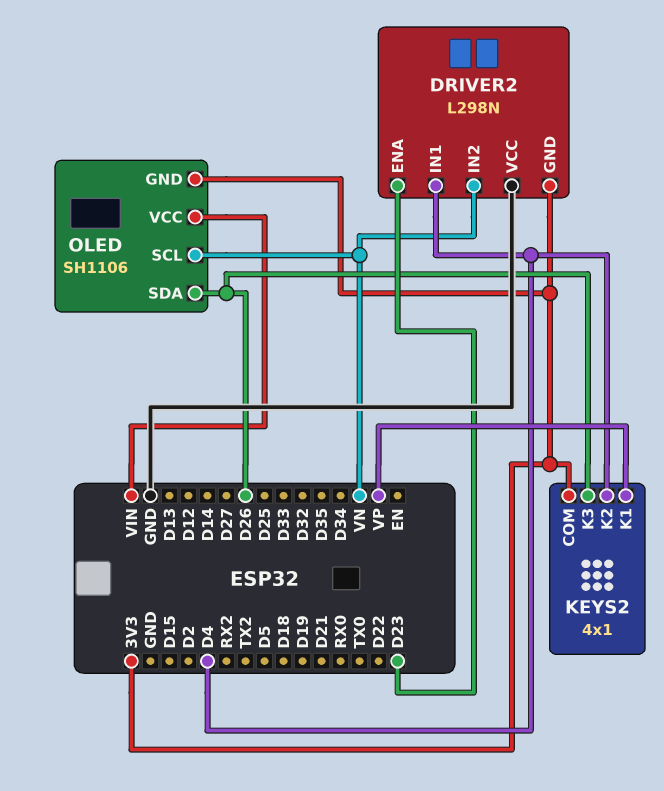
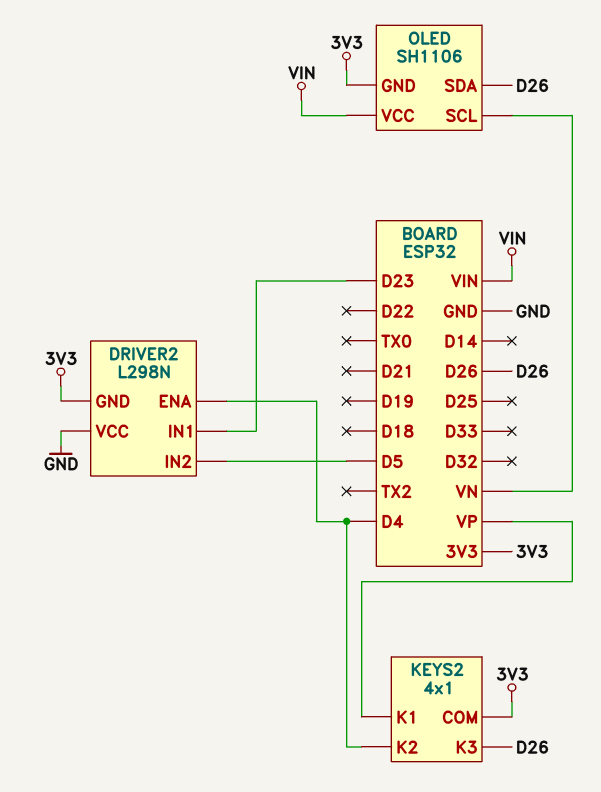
DRIVER2 pin ENA: D23 -> D4
DRIVER2 pin IN1: D4 -> D23
DRIVER2 pin IN2: VN -> D5

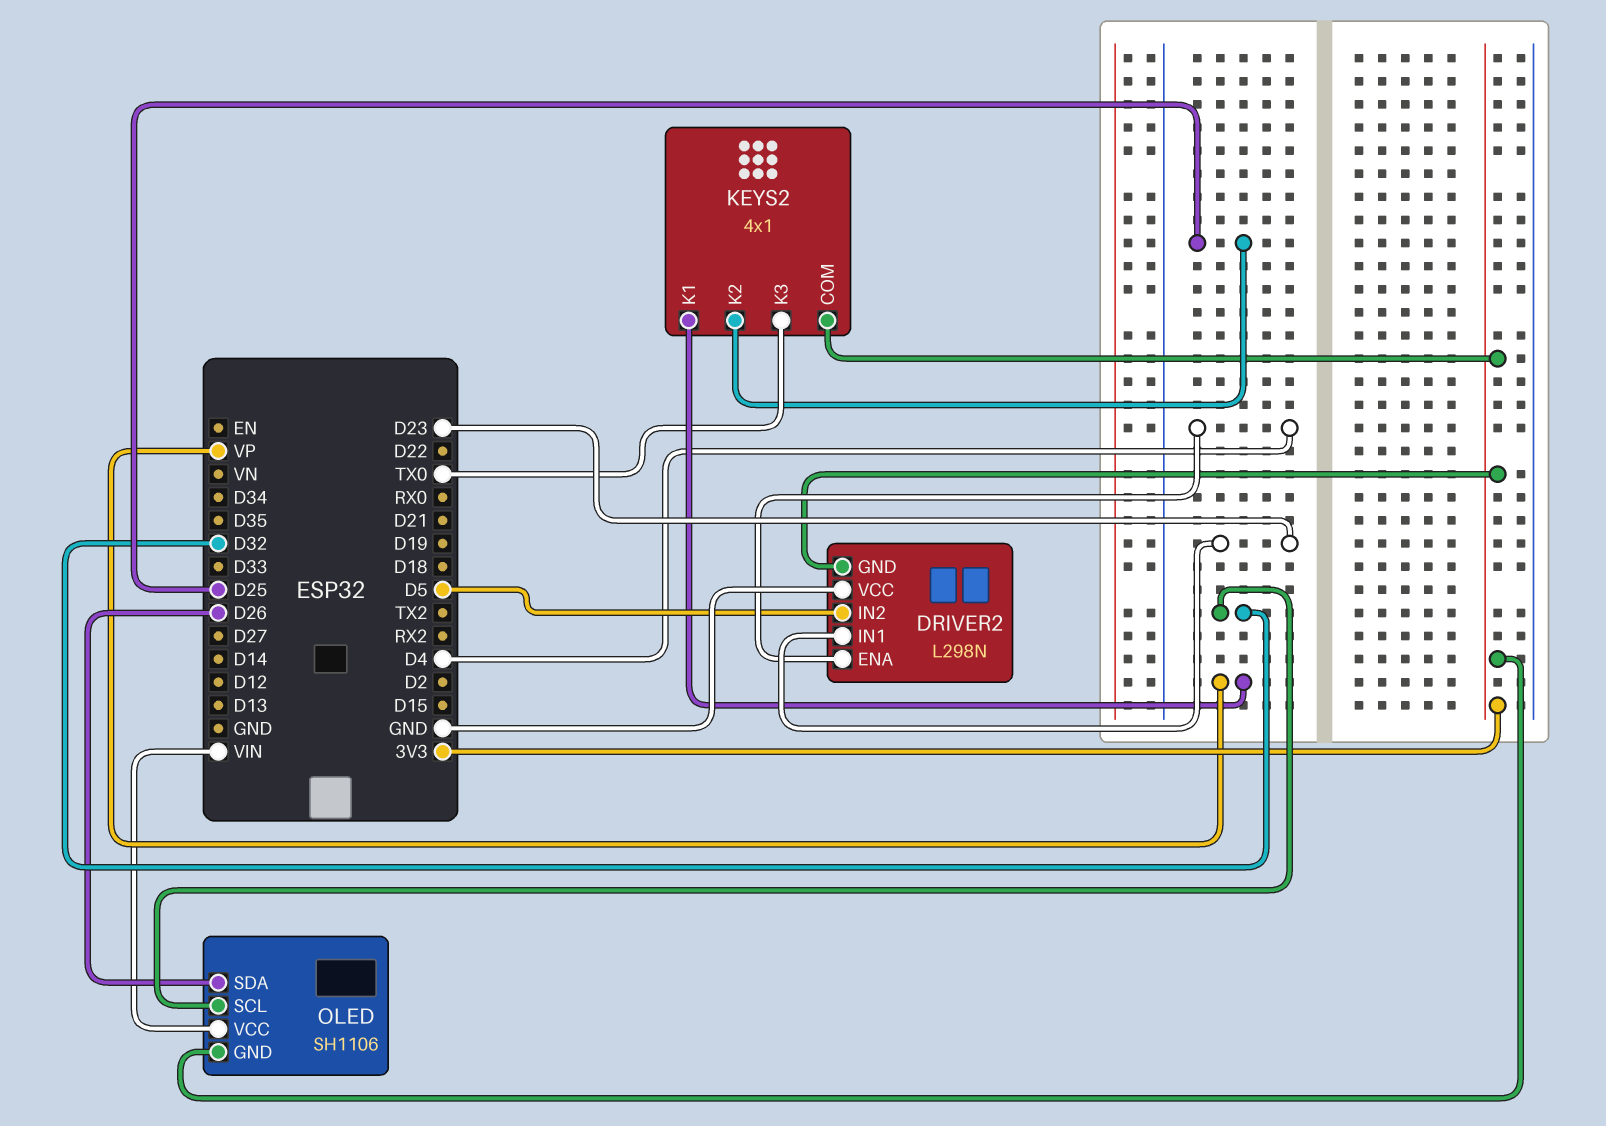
KEYS2 pin K2: D4 -> D25
KEYS2 pin K3: D26 -> TX0
OLED pin SCL: VN -> D32

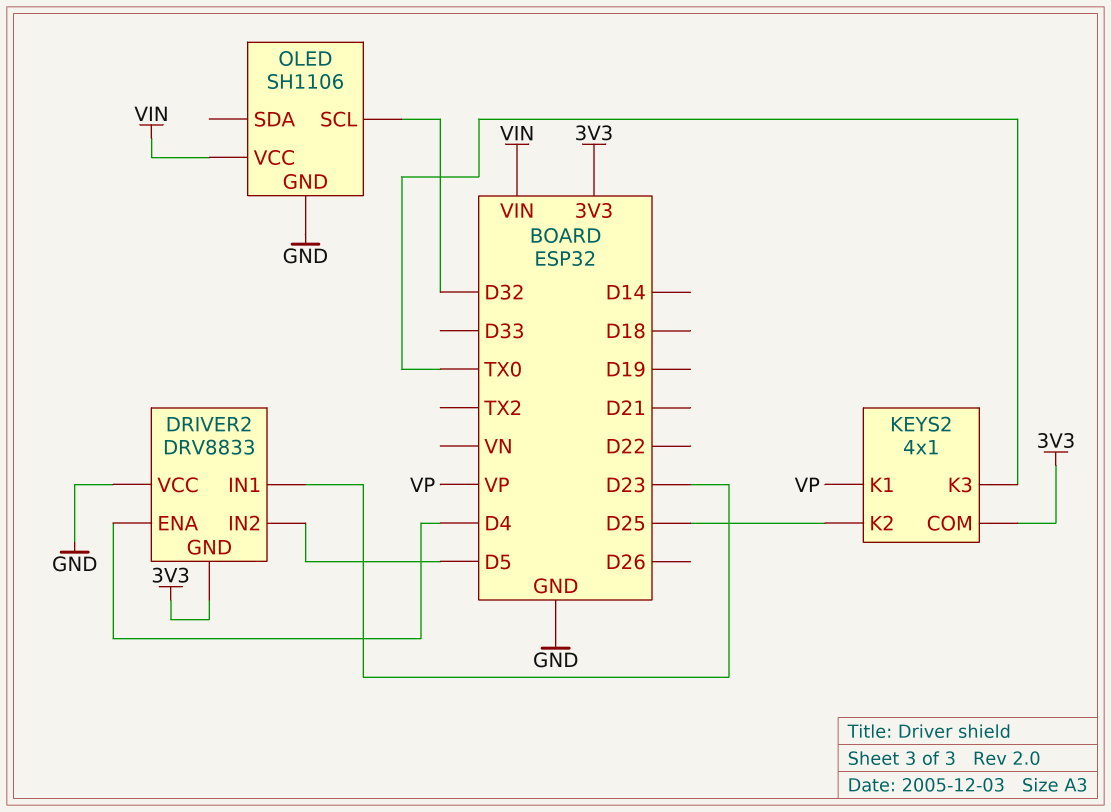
DRIVER2: L298N -> DRV8833
OLED pin GND: 3V3 -> GND
OLED pin SDA: D26 -> none

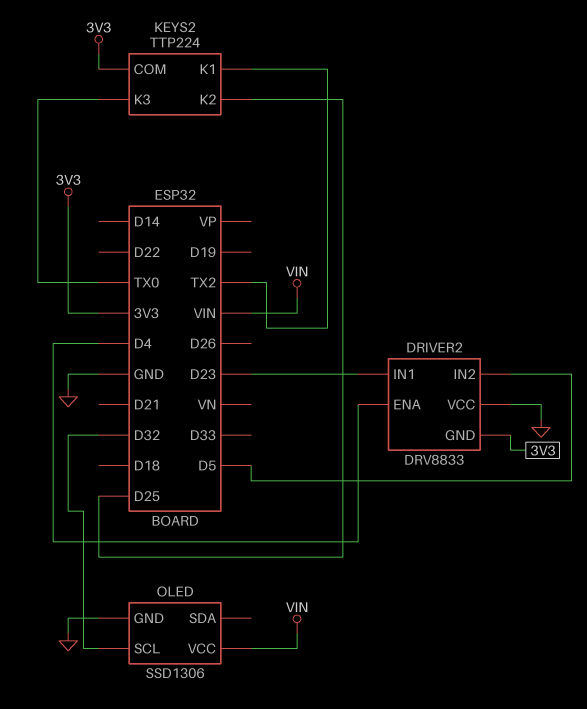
KEYS2: 4x1 -> TTP224
KEYS2 pin K1: VP -> TX2
OLED: SH1106 -> SSD1306

